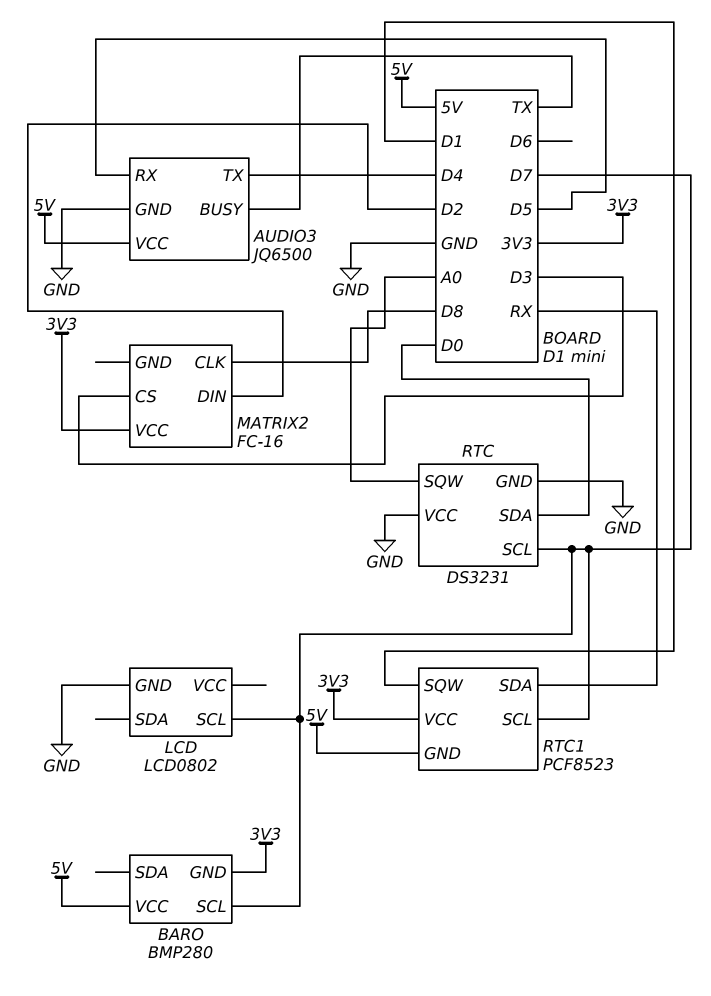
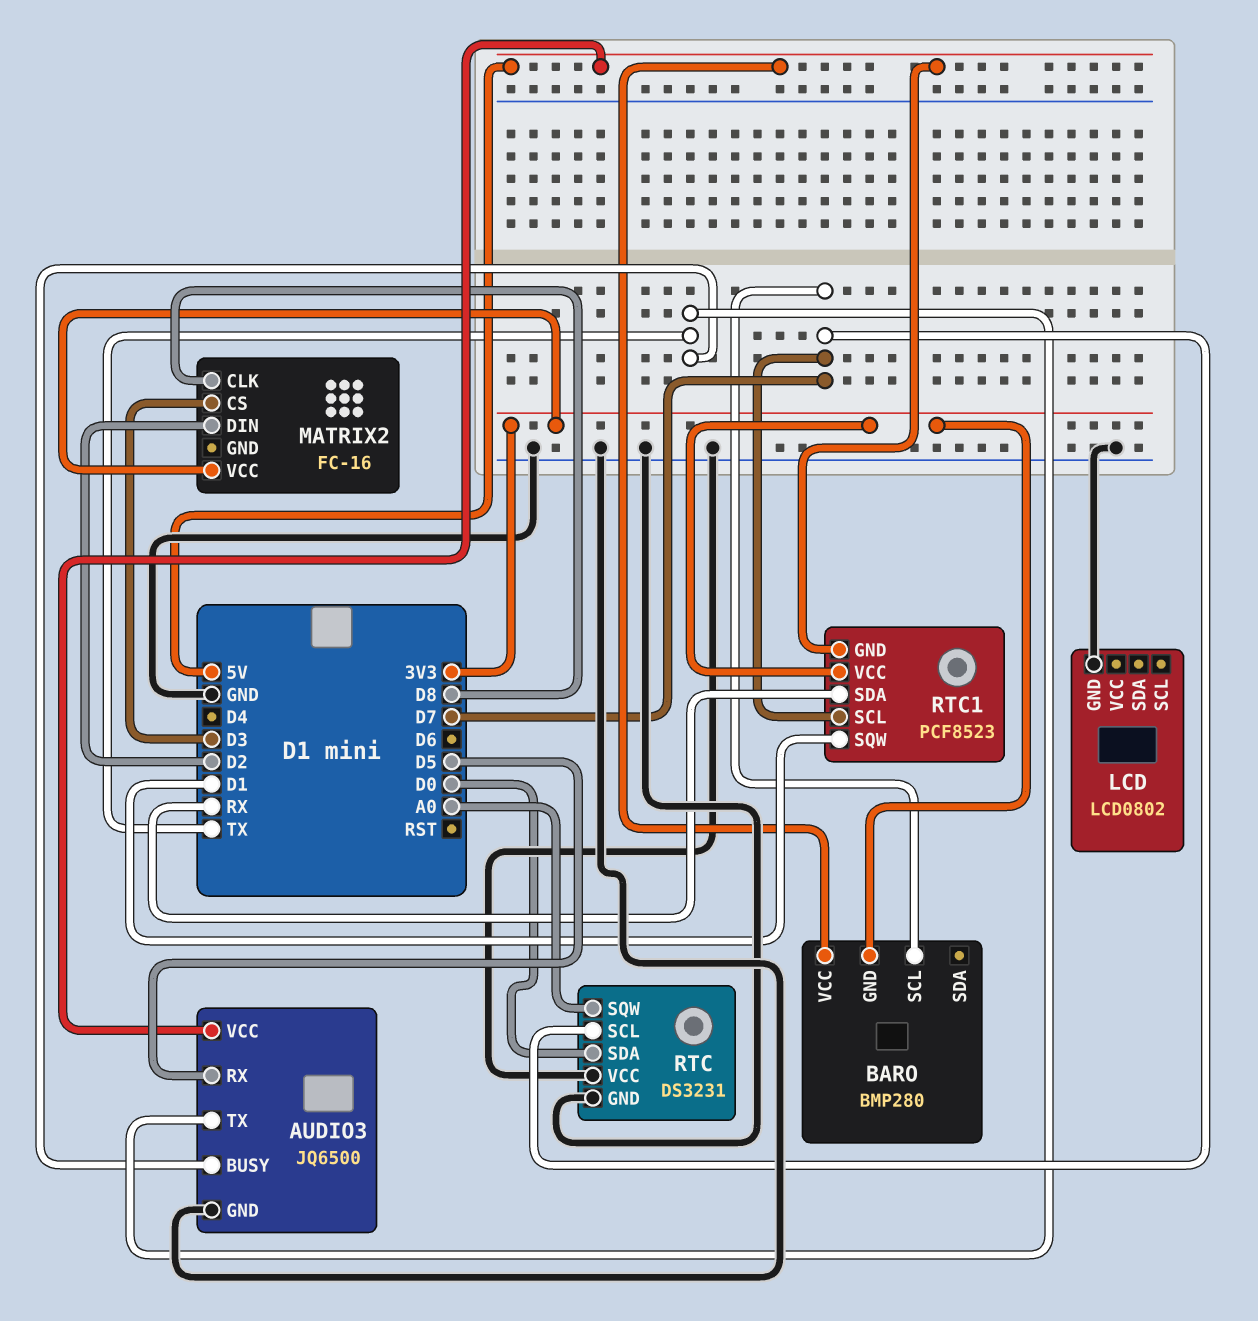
AUDIO3 pin TX: D4 -> TX
LCD pin SCL: D7 -> none

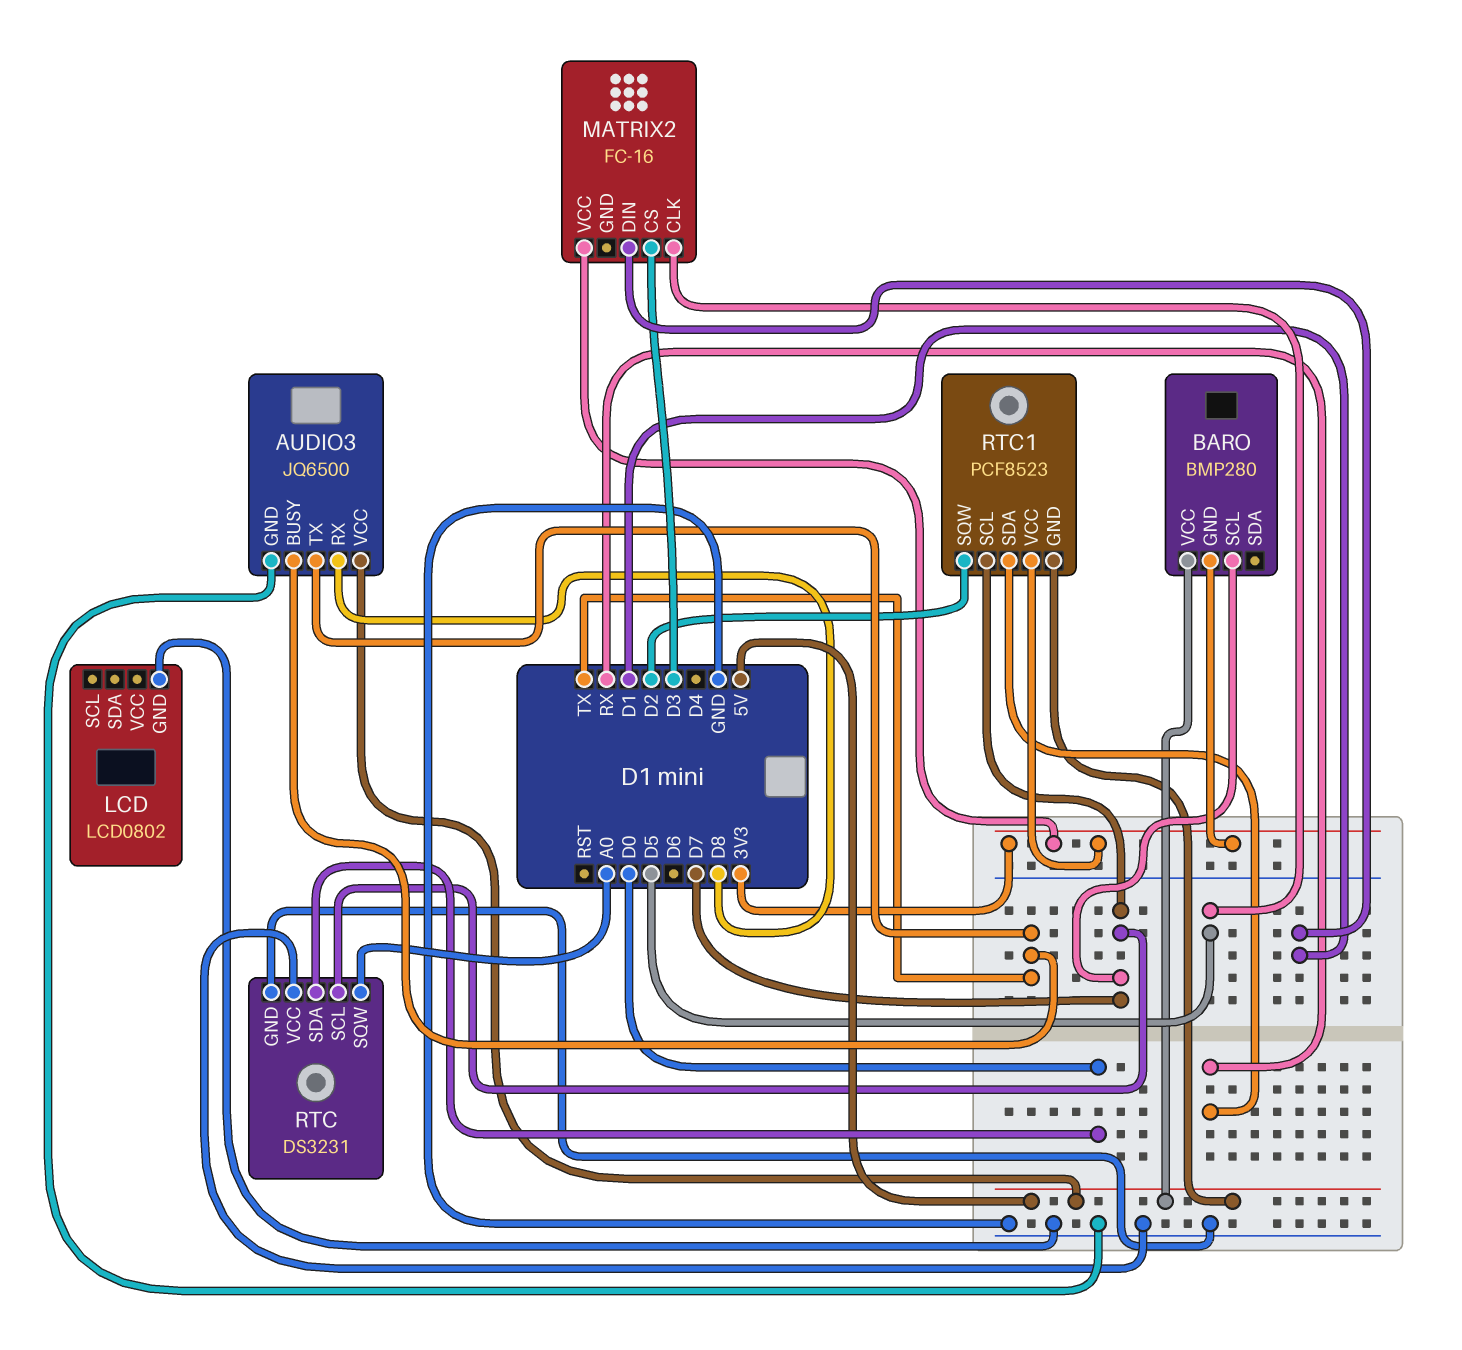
AUDIO3 pin RX: D5 -> D8
MATRIX2 pin CLK: D8 -> D5
MATRIX2 pin DIN: D2 -> D1
RTC1 pin SQW: D1 -> D2

